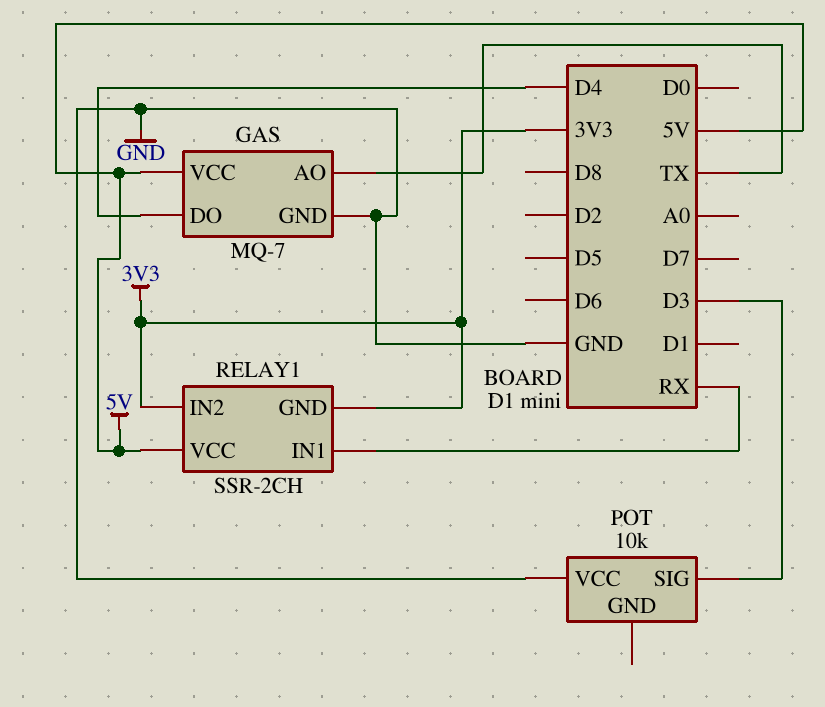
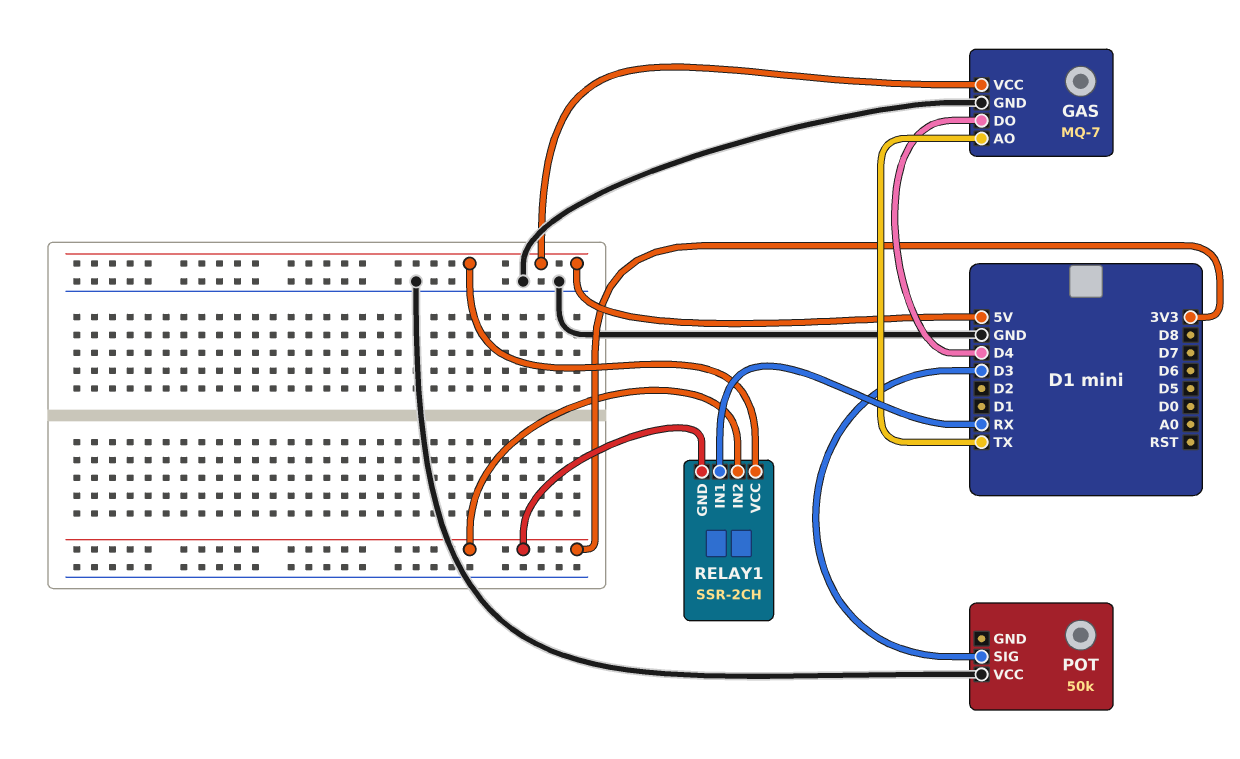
POT: 10k -> 50k

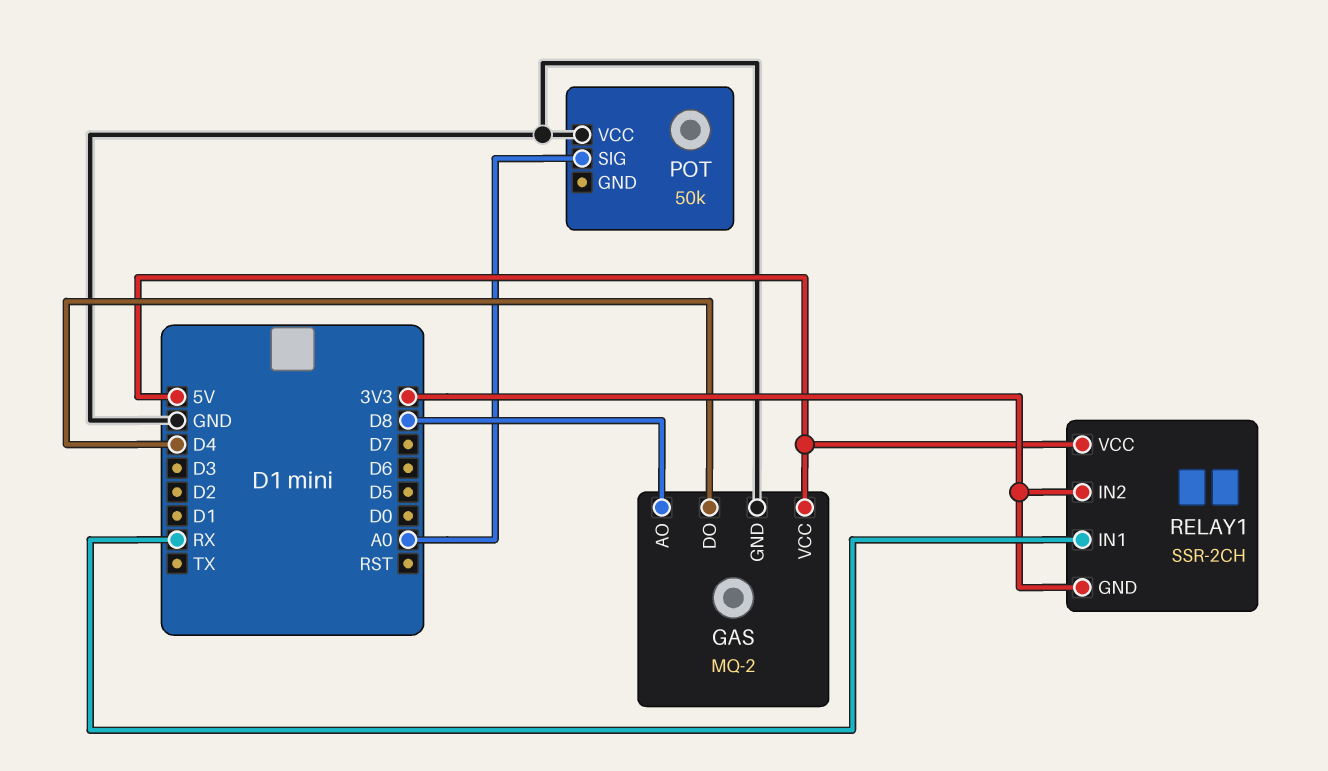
GAS: MQ-7 -> MQ-2
GAS pin AO: TX -> D8
POT pin SIG: D3 -> A0

